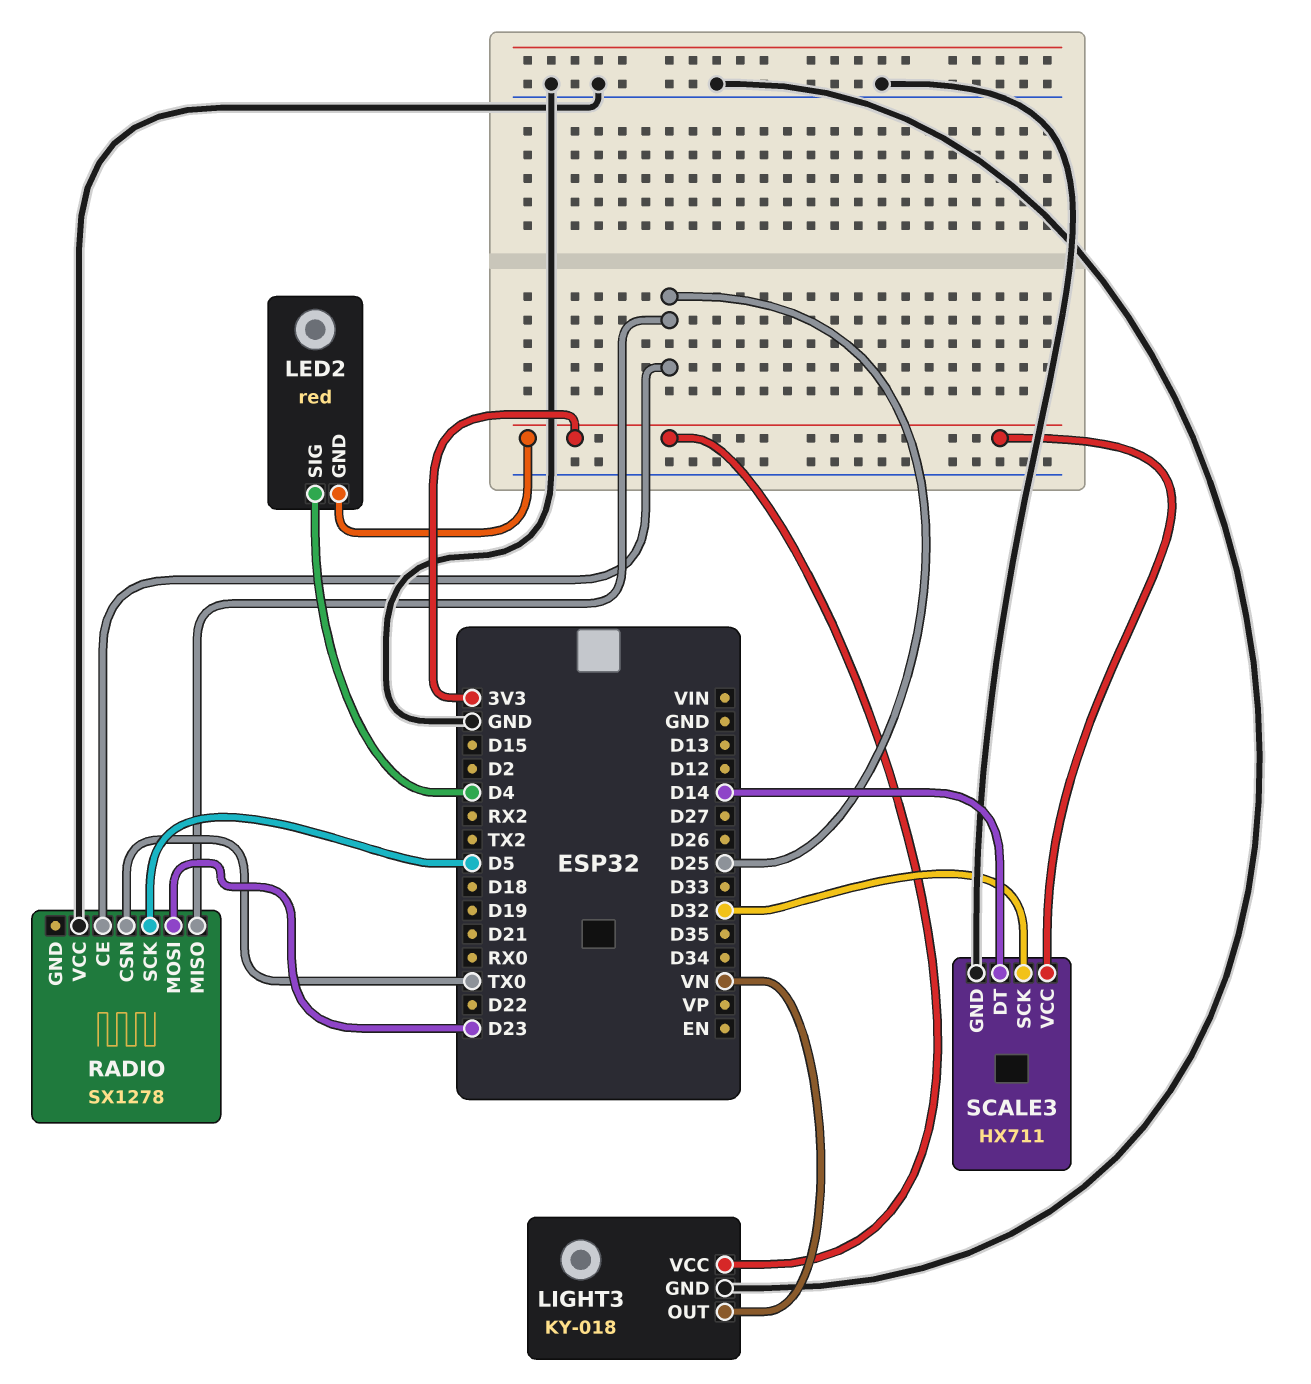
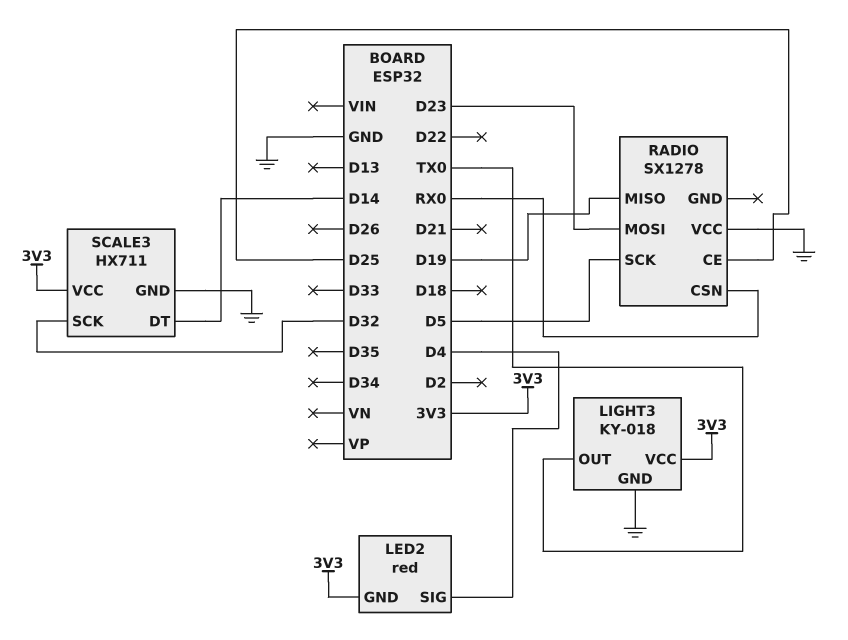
LIGHT3 pin OUT: VN -> TX0
RADIO pin CSN: TX0 -> RX0
RADIO pin MISO: D25 -> D19

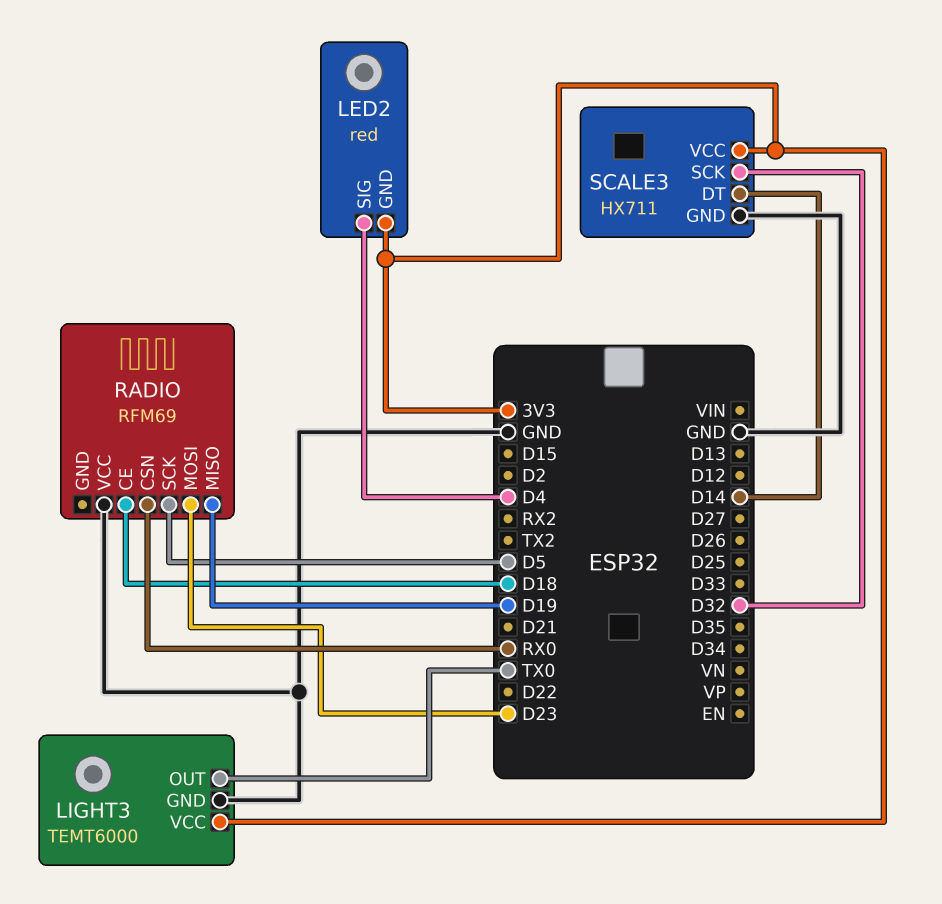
LIGHT3: KY-018 -> TEMT6000
RADIO: SX1278 -> RFM69
RADIO pin CE: D25 -> D18

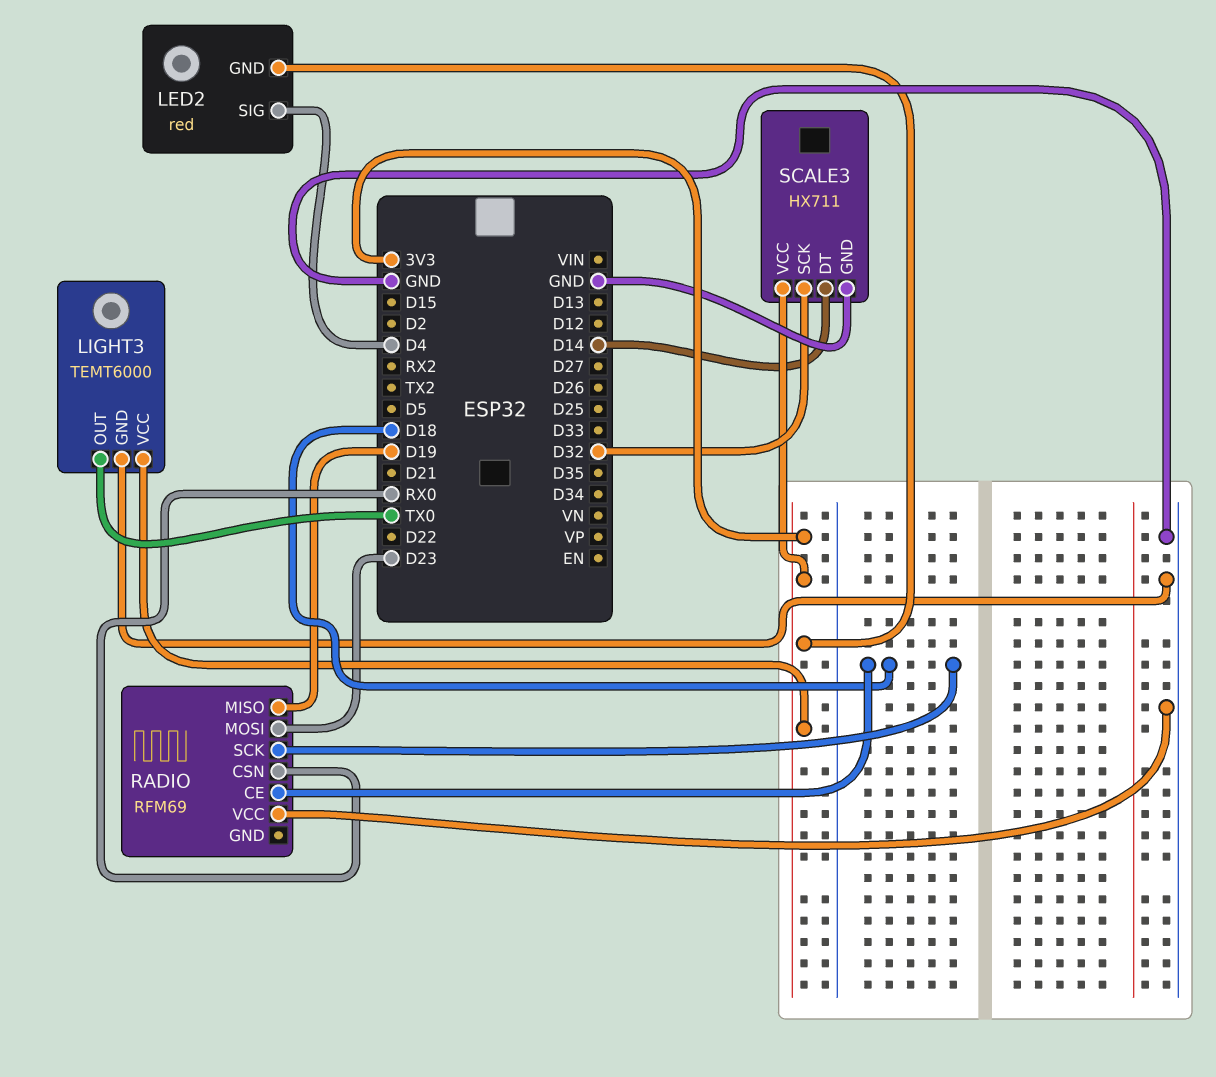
RADIO pin SCK: D5 -> D18

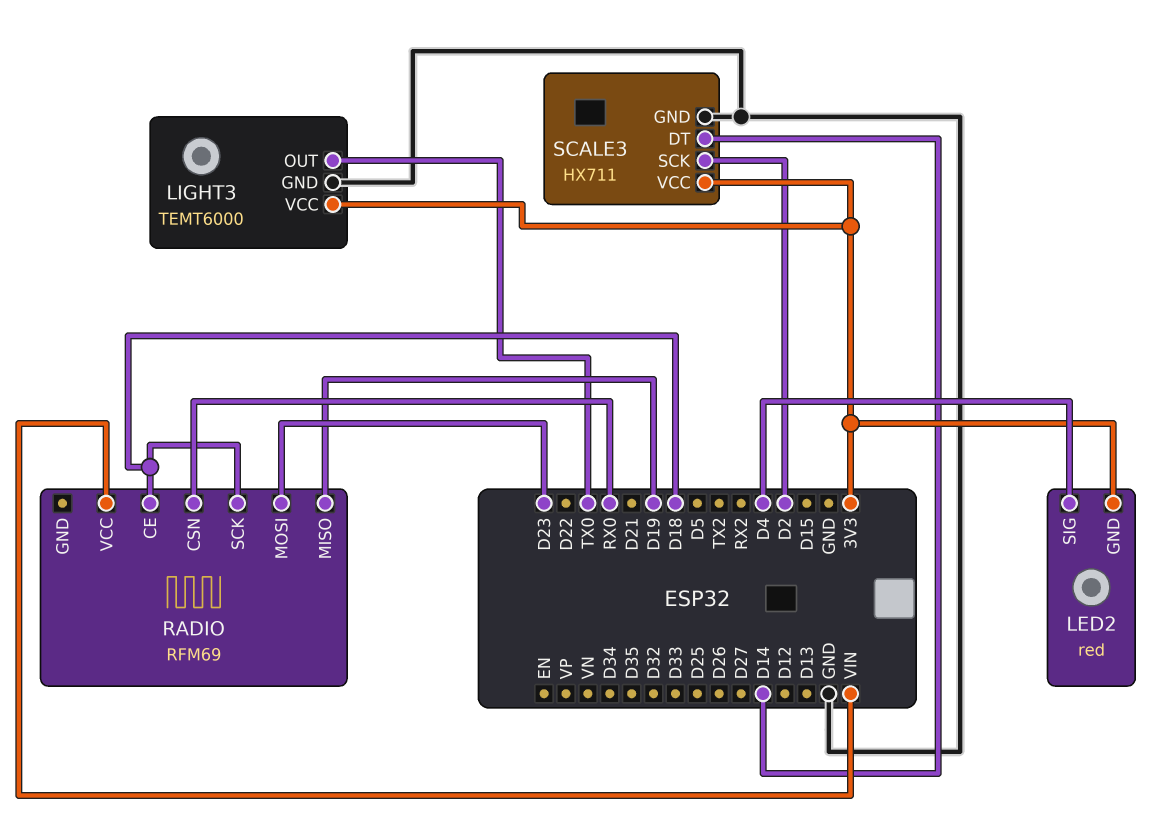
RADIO pin VCC: GND -> VIN
SCALE3 pin SCK: D32 -> D2

